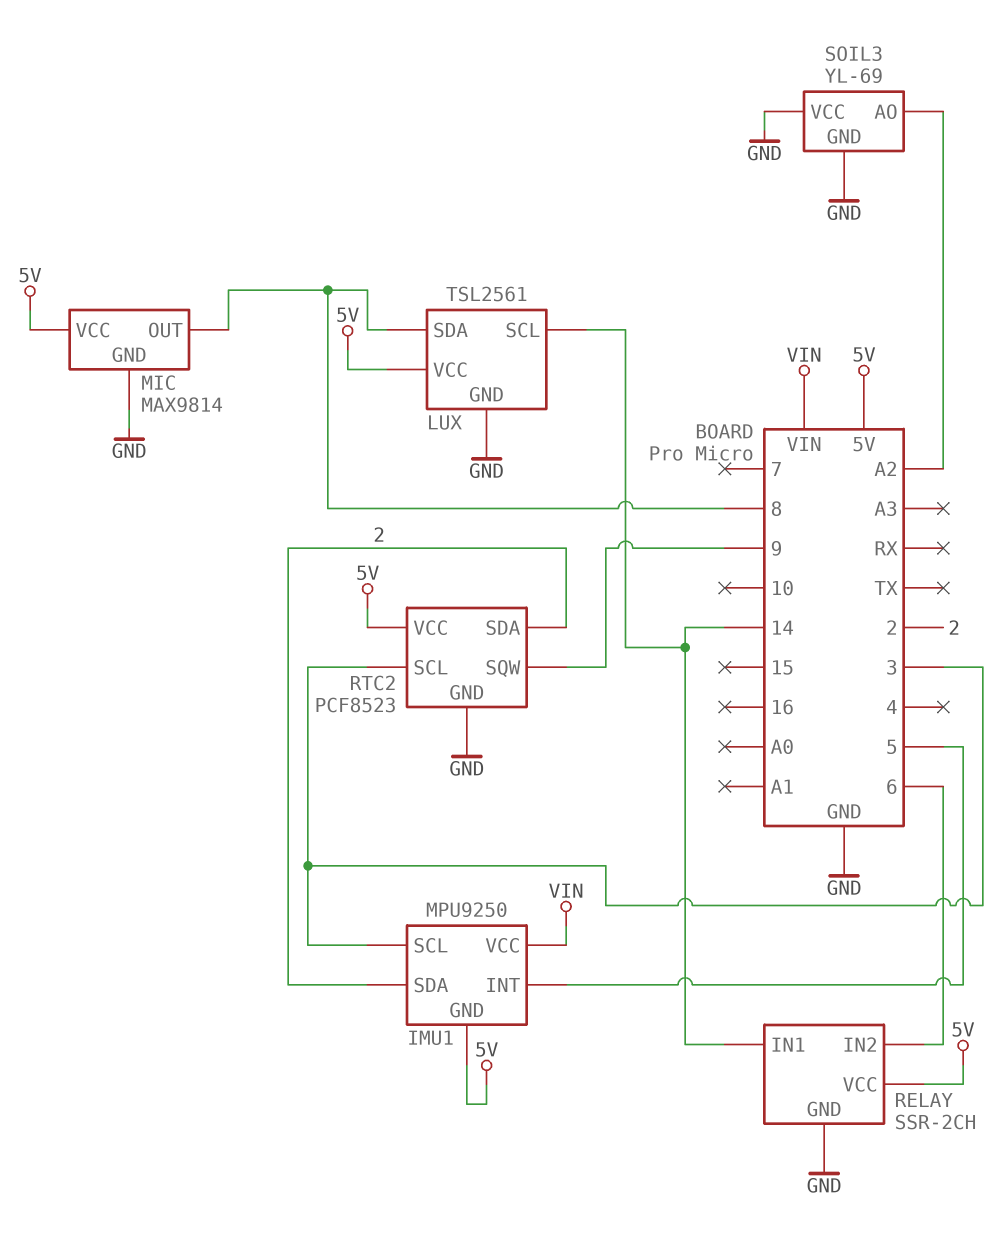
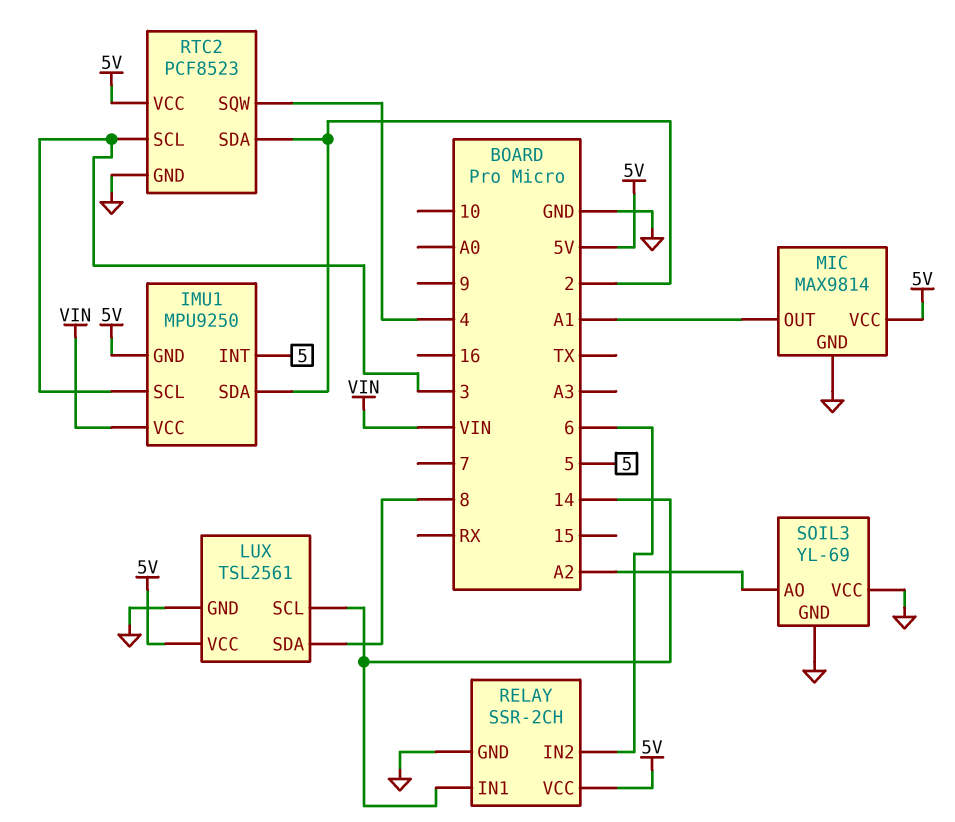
MIC pin OUT: 8 -> A1
RTC2 pin SQW: 9 -> 4

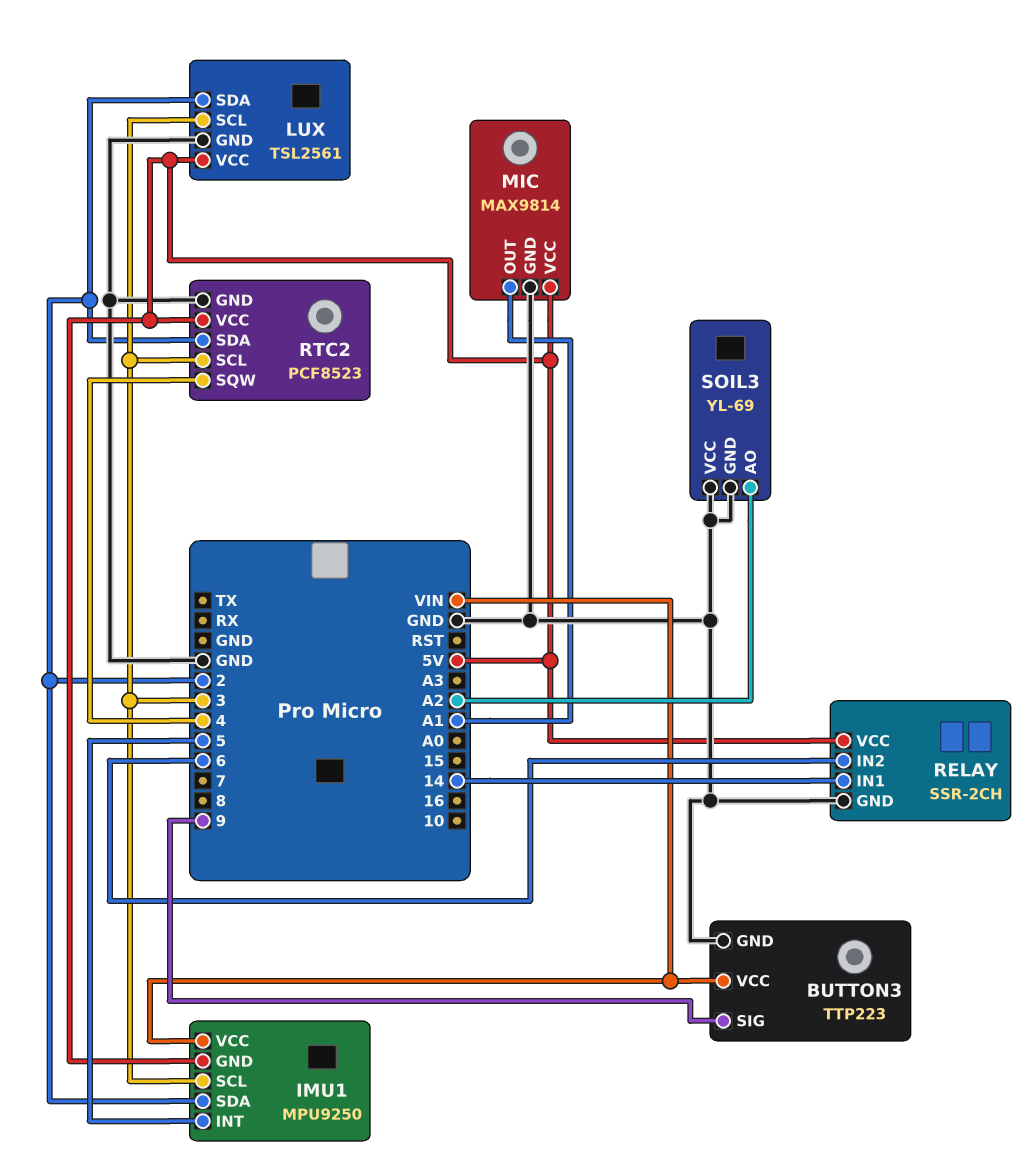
BUTTON3: none -> TTP223
BUTTON3 pin GND: none -> GND
BUTTON3 pin SIG: none -> 9
BUTTON3 pin VCC: none -> VIN
LUX pin SCL: 14 -> 3
LUX pin SDA: 8 -> 2

